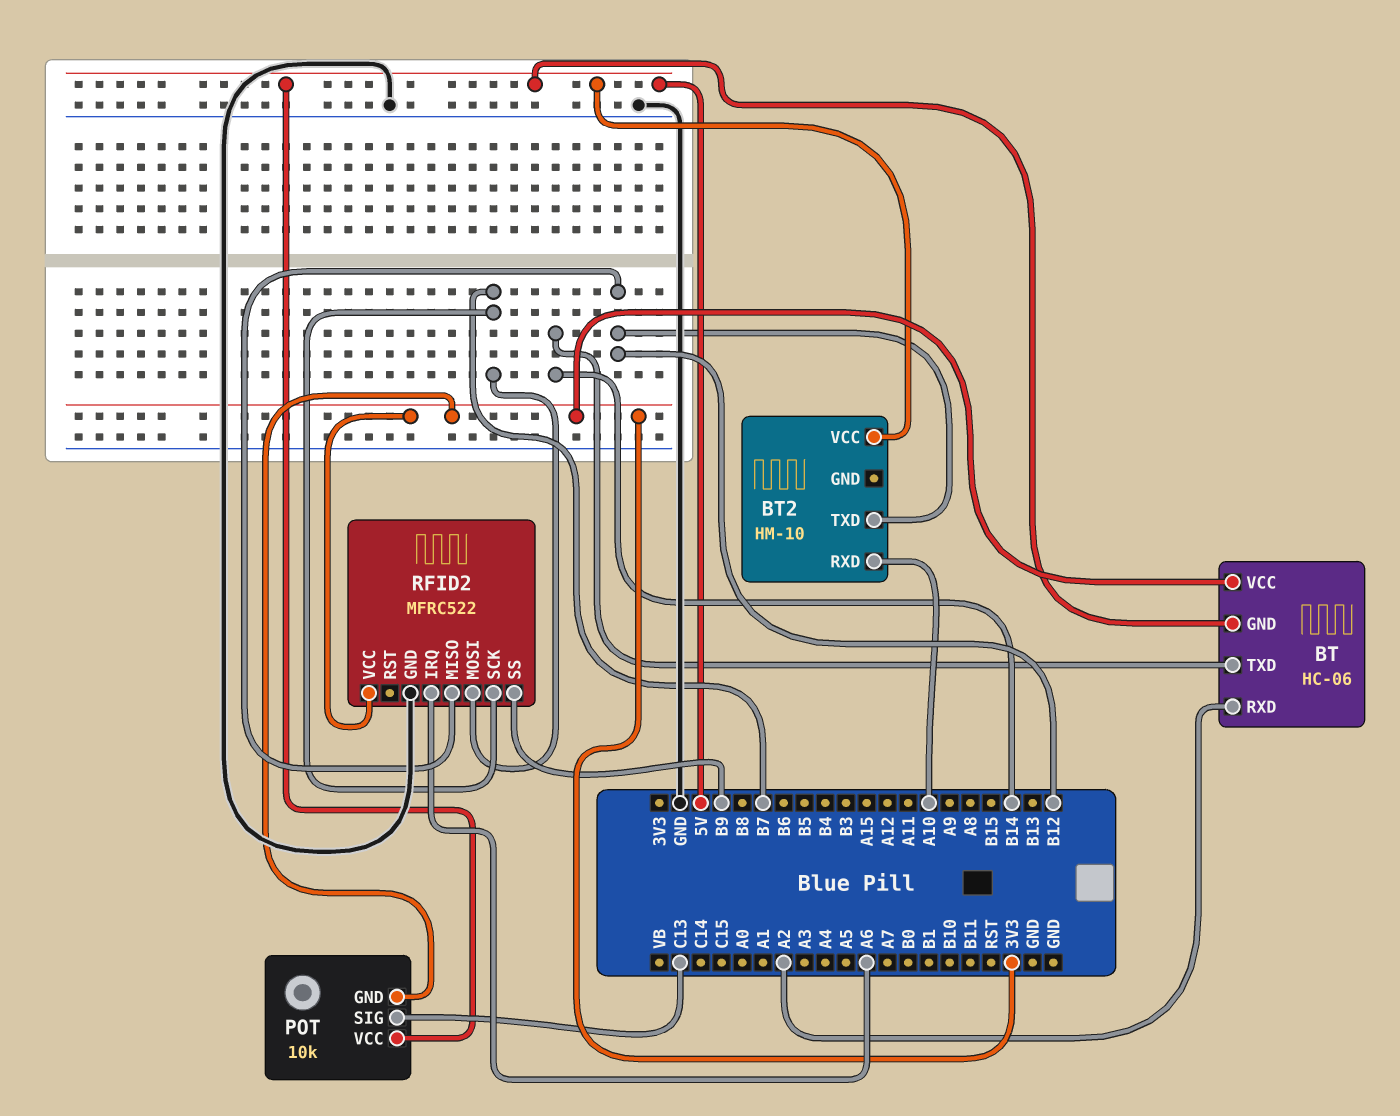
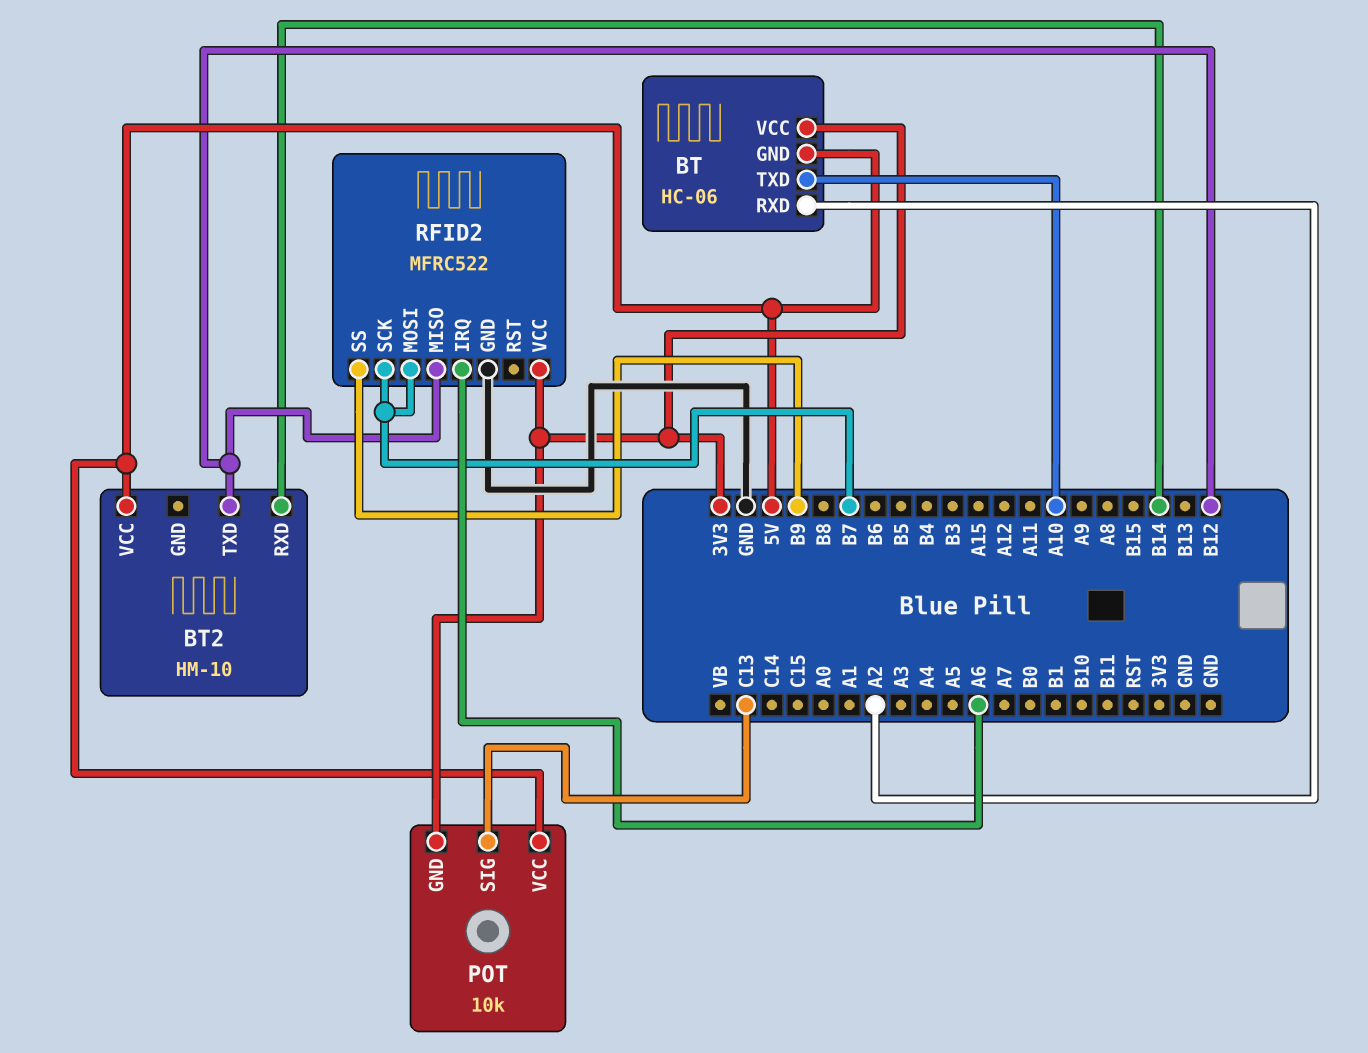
BT pin TXD: B14 -> A10
BT2 pin RXD: A10 -> B14

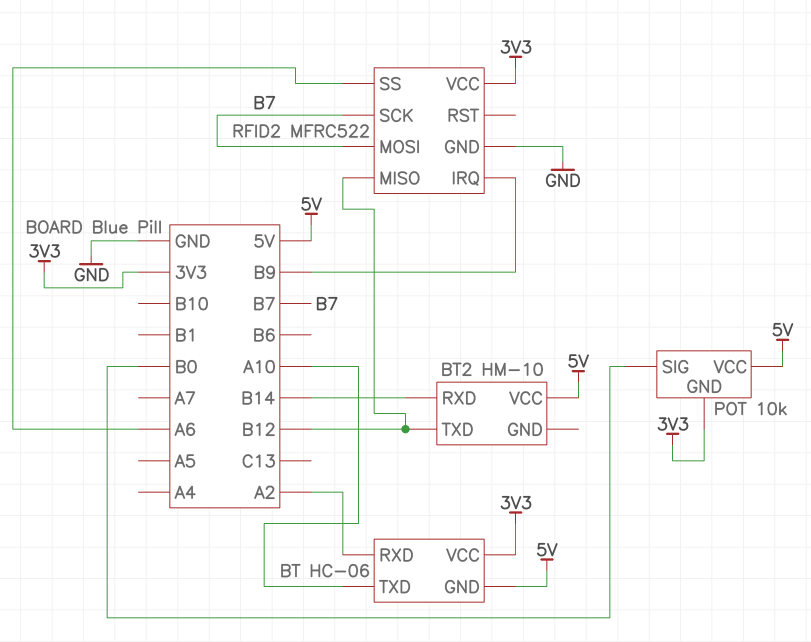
POT pin SIG: C13 -> B0
RFID2 pin IRQ: A6 -> B9
RFID2 pin SS: B9 -> A6

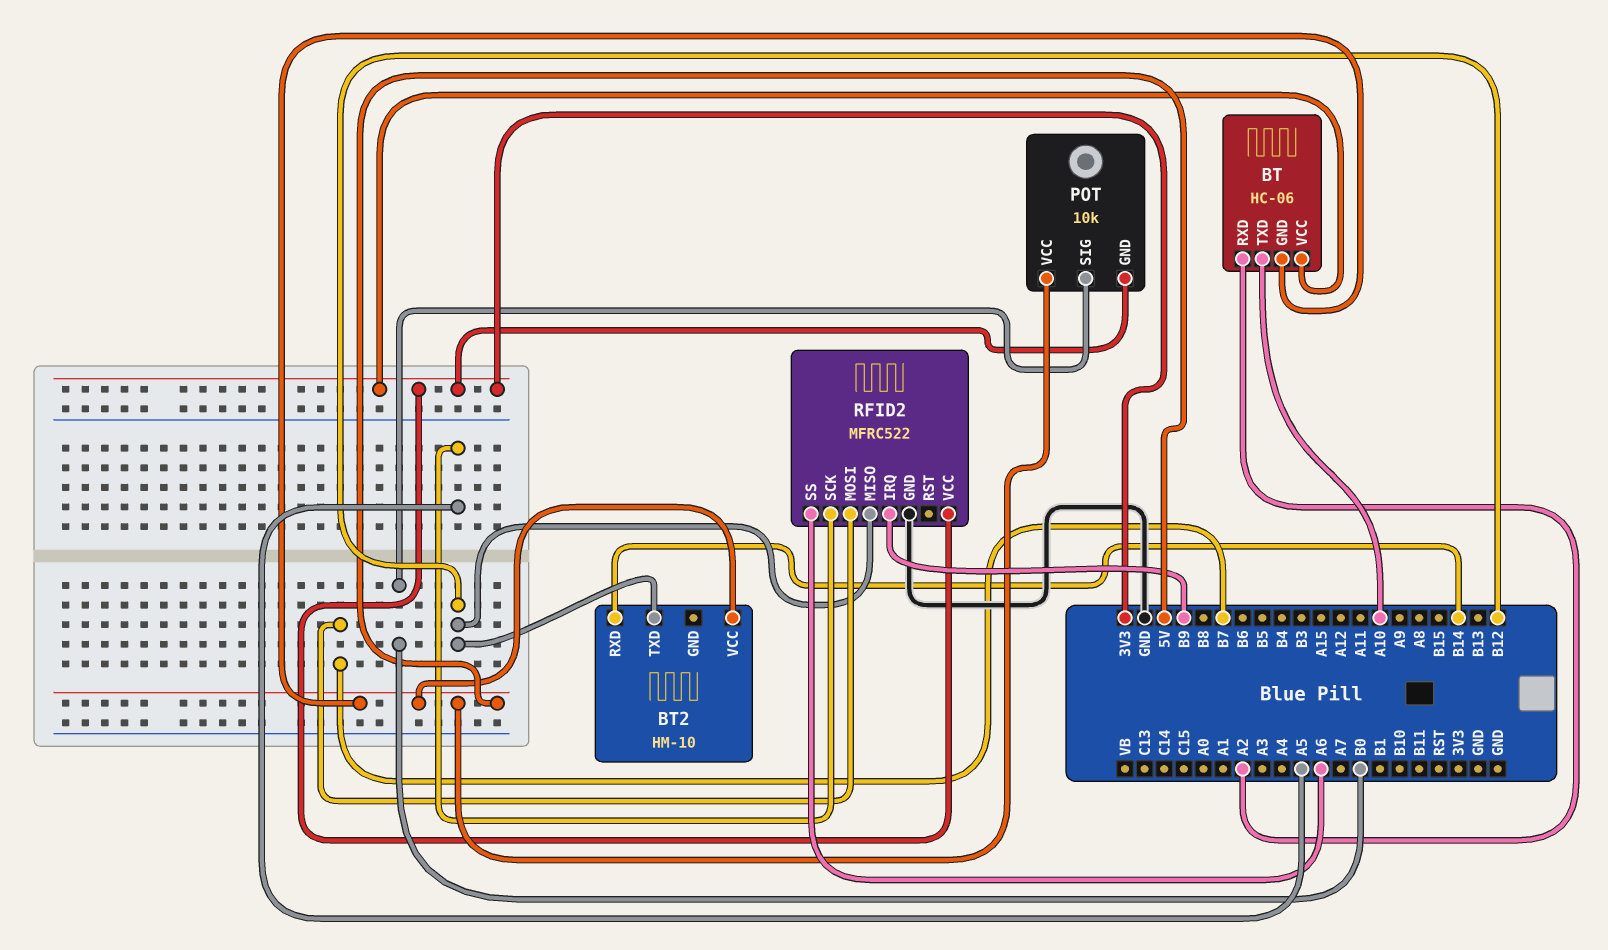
RFID2 pin SCK: B7 -> A5

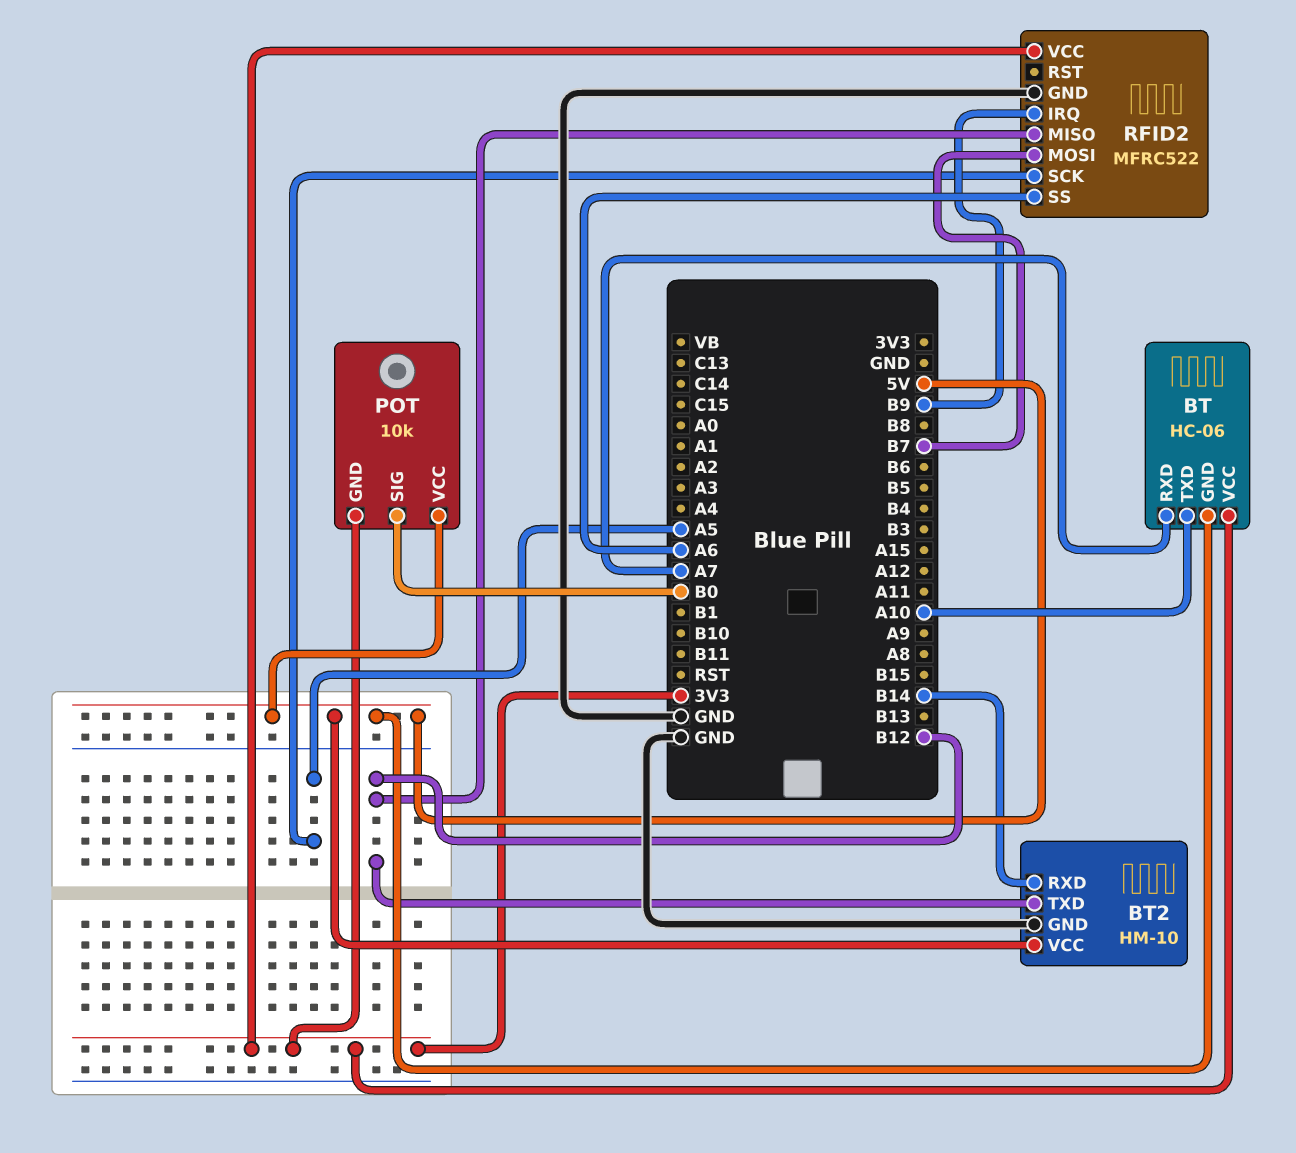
BT pin RXD: A2 -> A7
BT2 pin GND: none -> GND

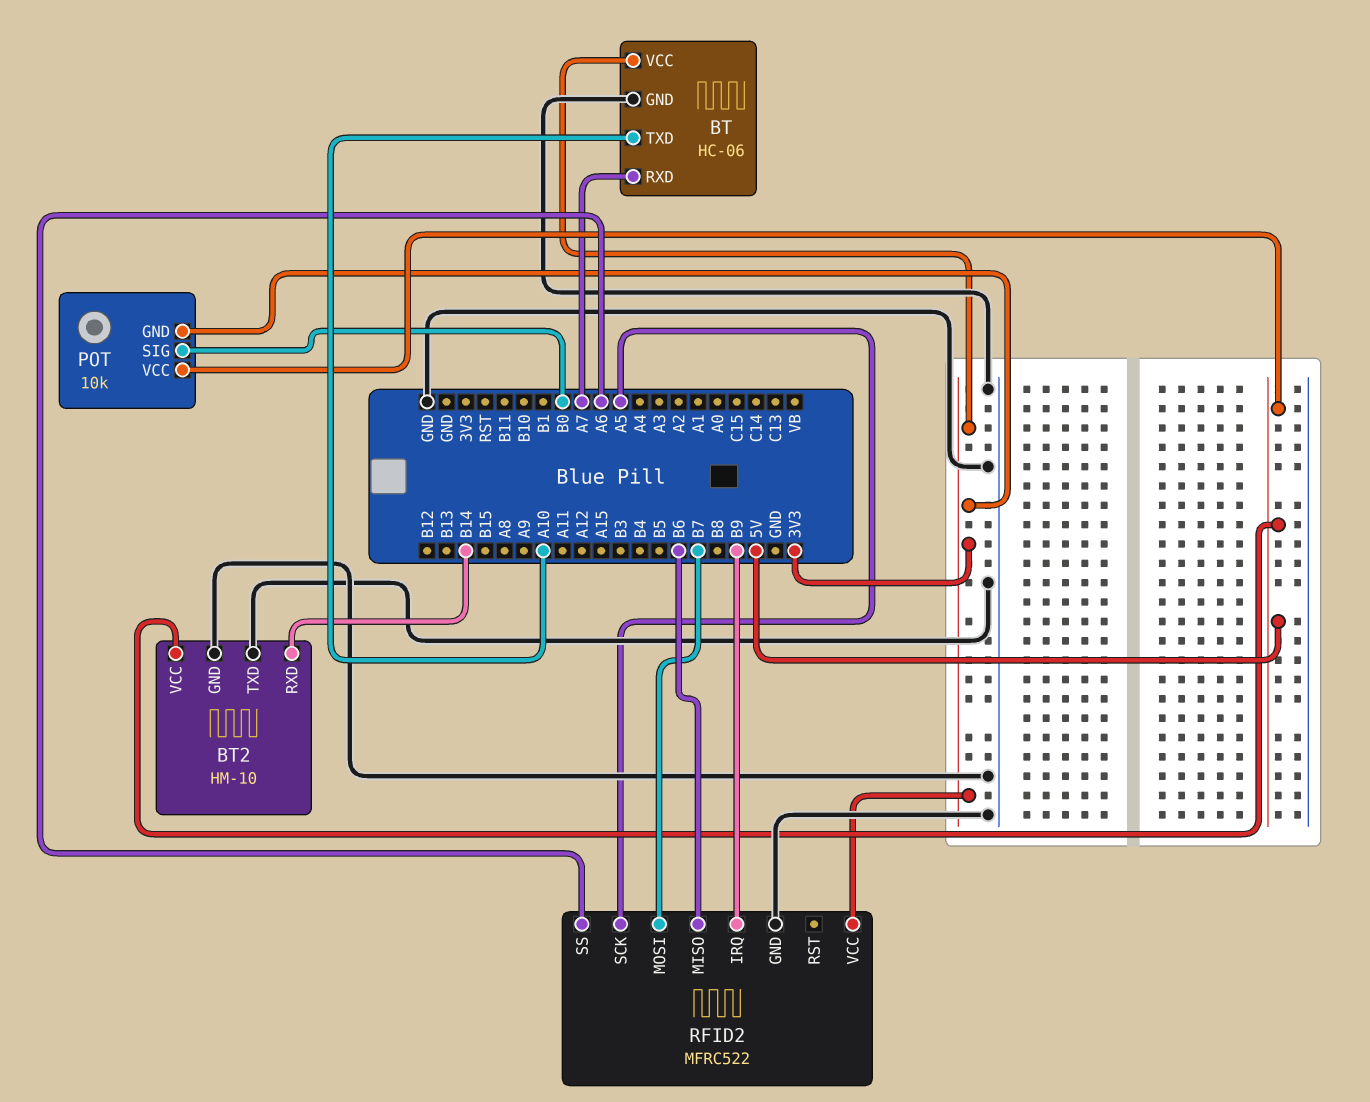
BT pin GND: 5V -> GND
BT2 pin TXD: B12 -> GND
RFID2 pin MISO: B12 -> B6

